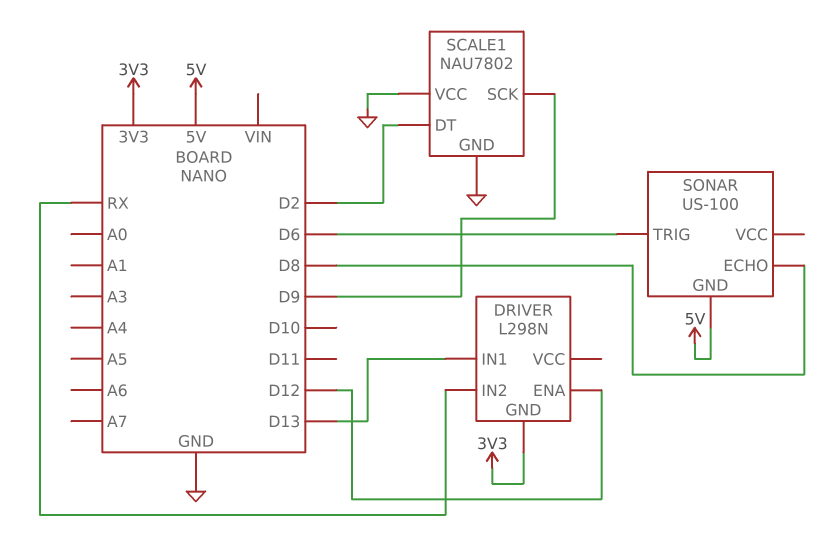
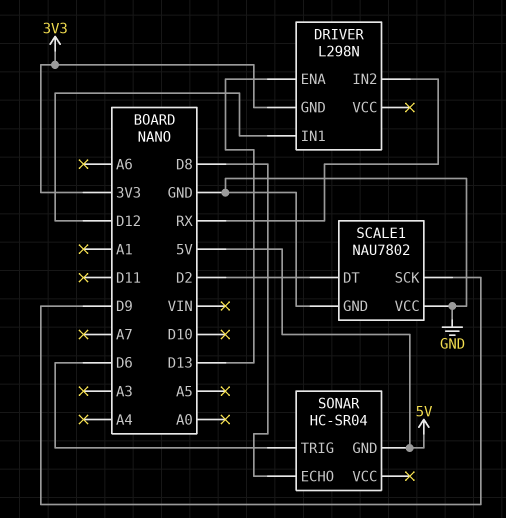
DRIVER pin ENA: D12 -> D13
DRIVER pin IN1: D13 -> D12
SONAR: US-100 -> HC-SR04

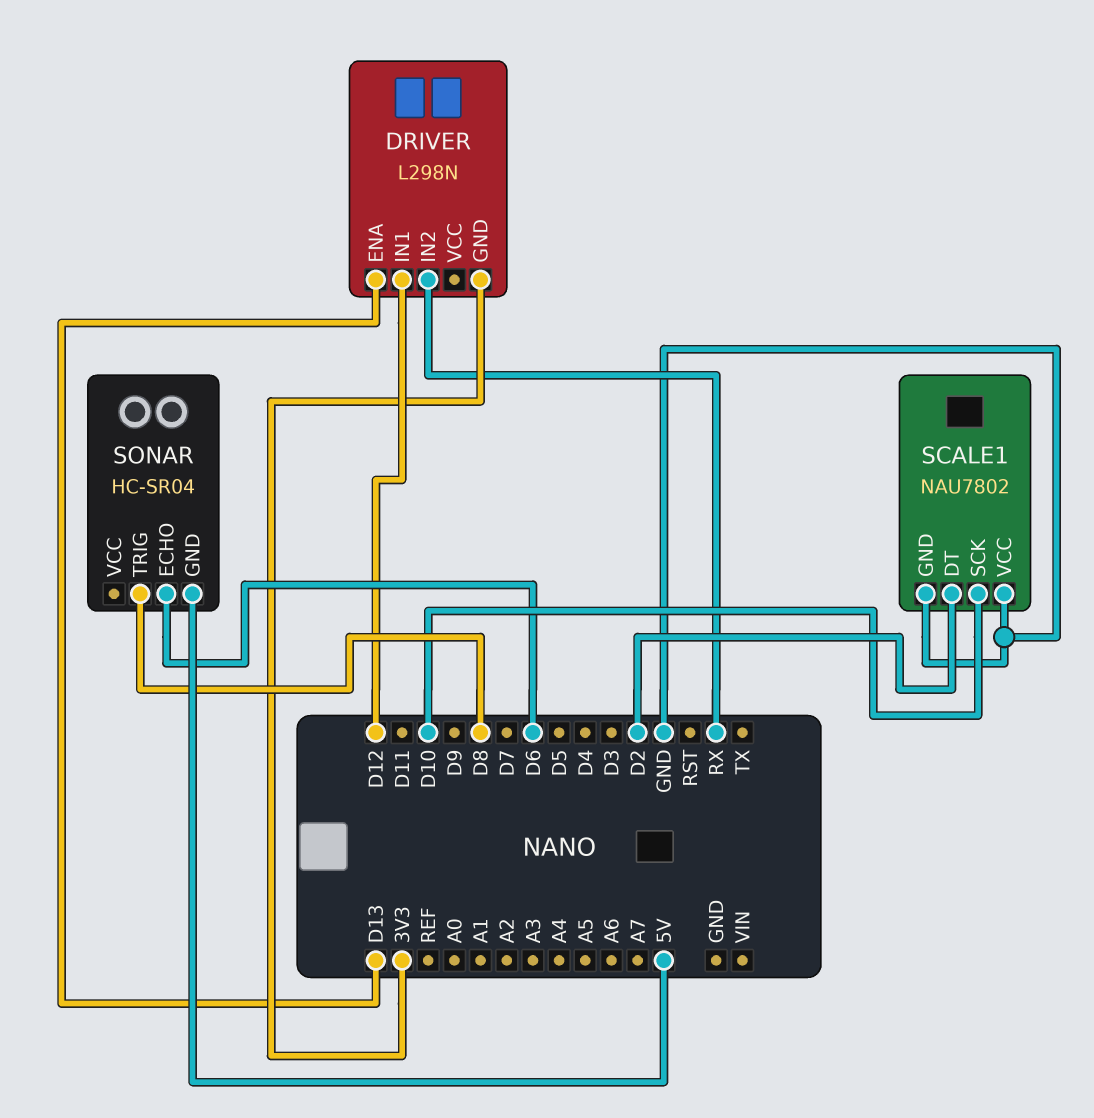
SCALE1 pin SCK: D9 -> D10
SONAR pin ECHO: D8 -> D6
SONAR pin TRIG: D6 -> D8

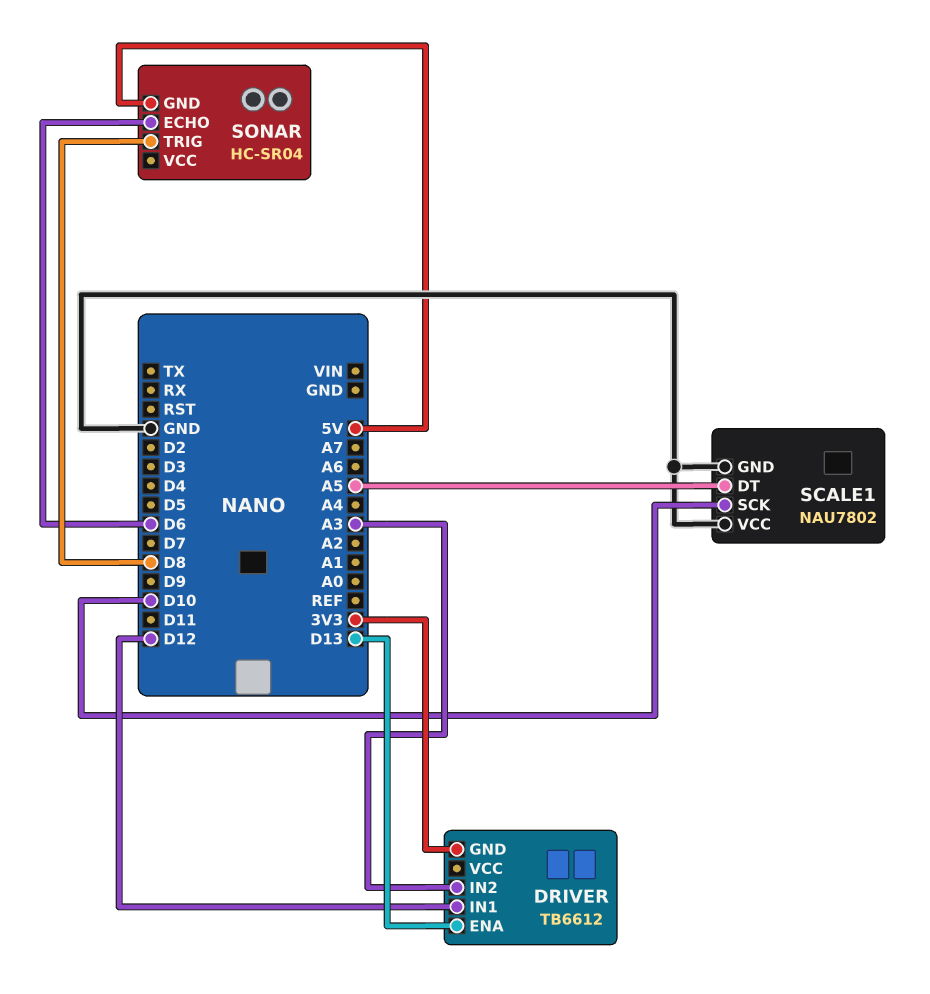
DRIVER: L298N -> TB6612
DRIVER pin IN2: RX -> A3
SCALE1 pin DT: D2 -> A5

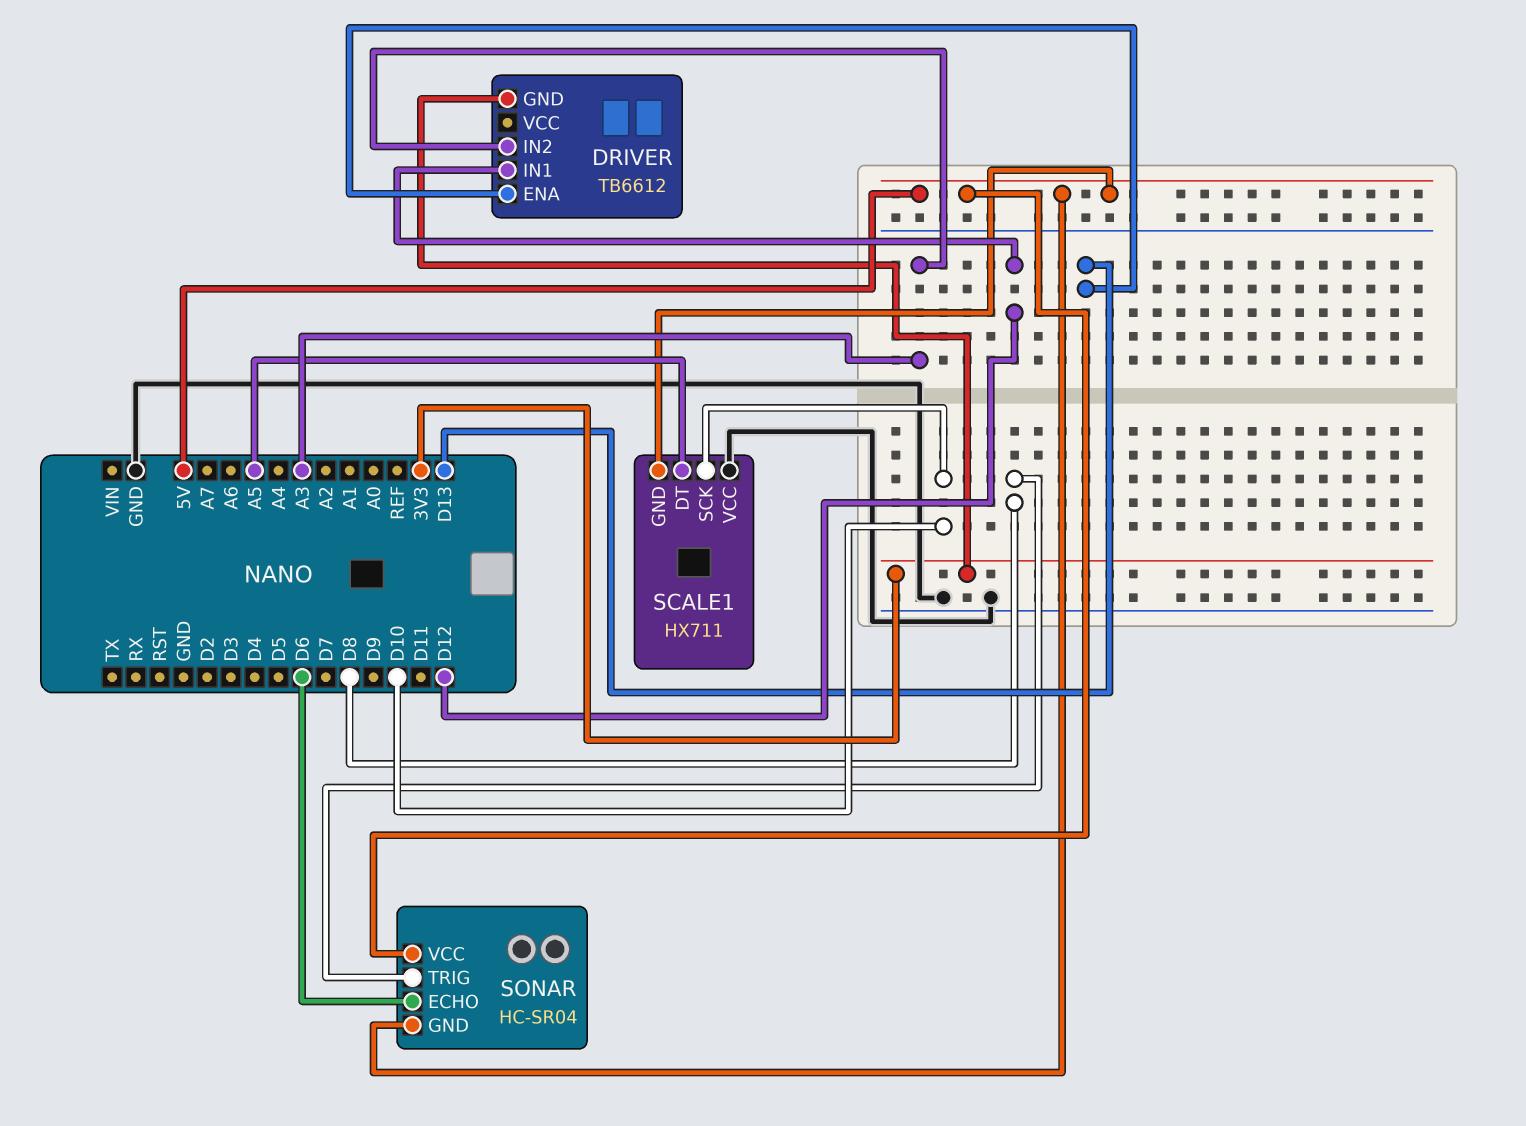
SCALE1: NAU7802 -> HX711
SCALE1 pin GND: GND -> 5V
SONAR pin VCC: none -> 5V

